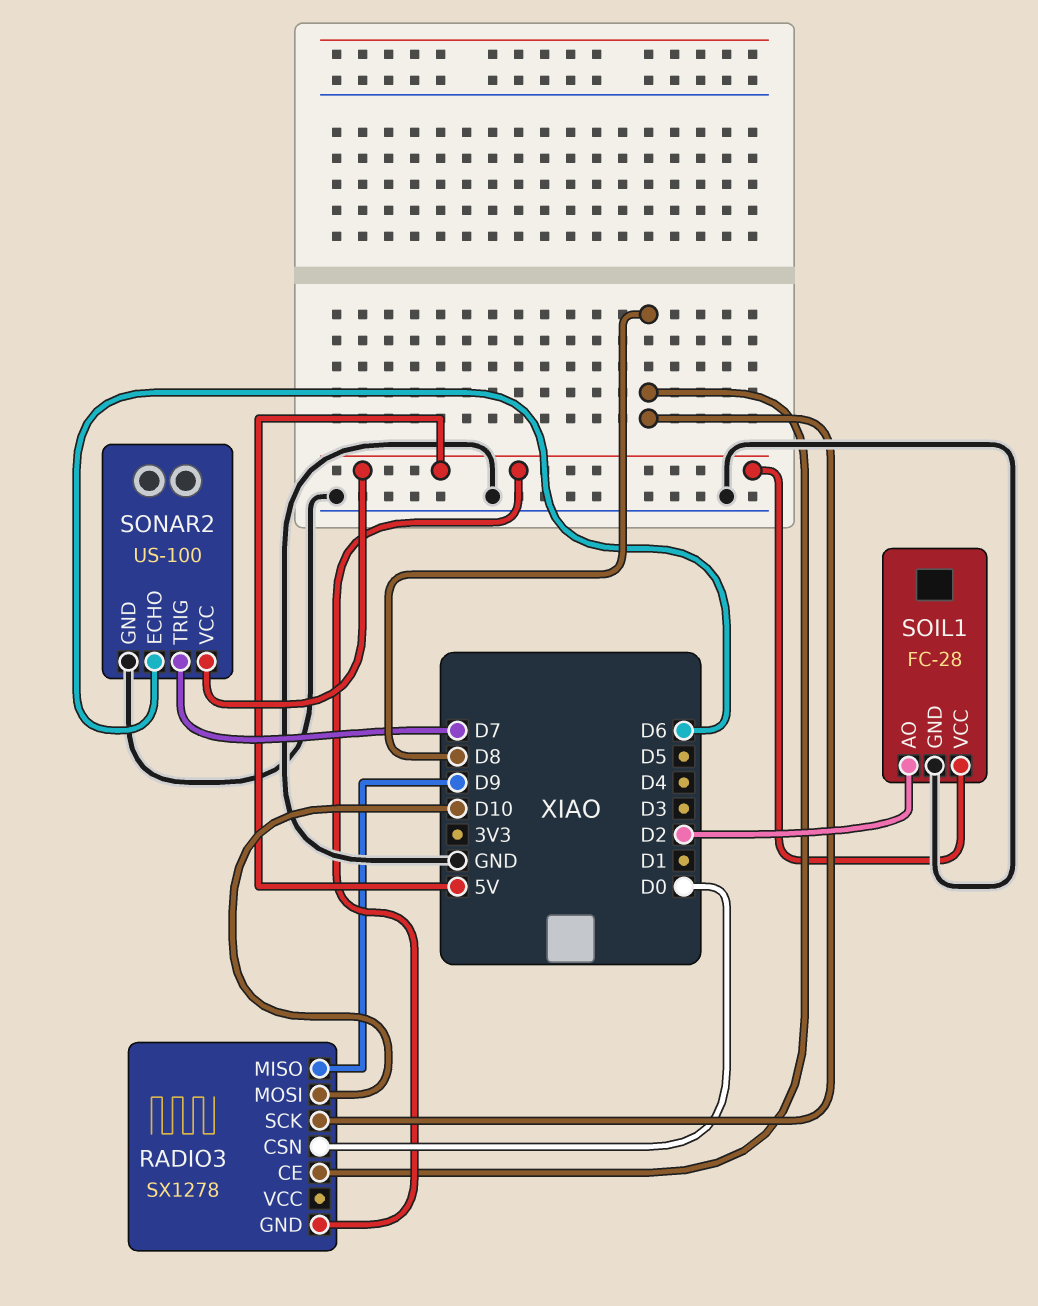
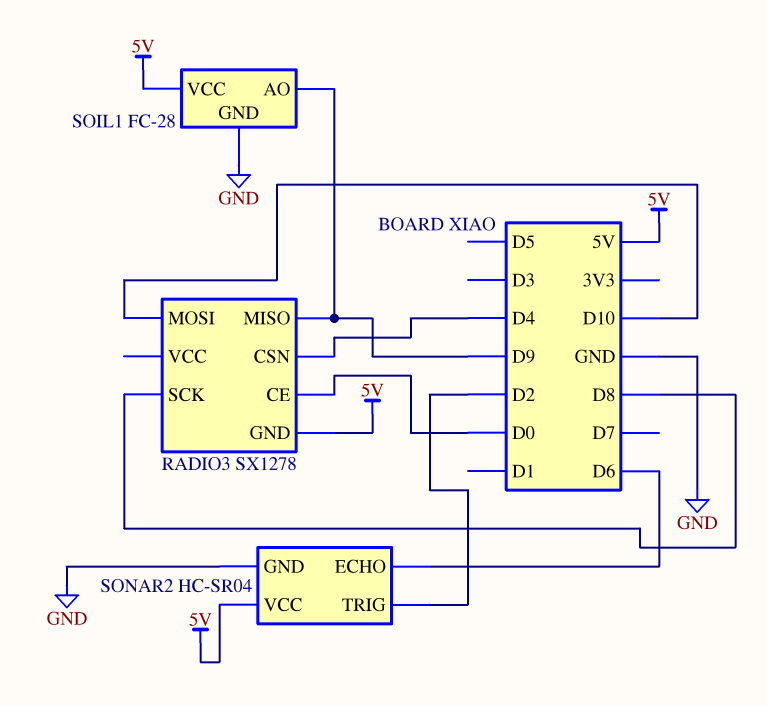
RADIO3 pin CE: D8 -> D0
RADIO3 pin CSN: D0 -> D4
SOIL1 pin AO: D2 -> D9
SONAR2: US-100 -> HC-SR04
SONAR2 pin TRIG: D7 -> D2

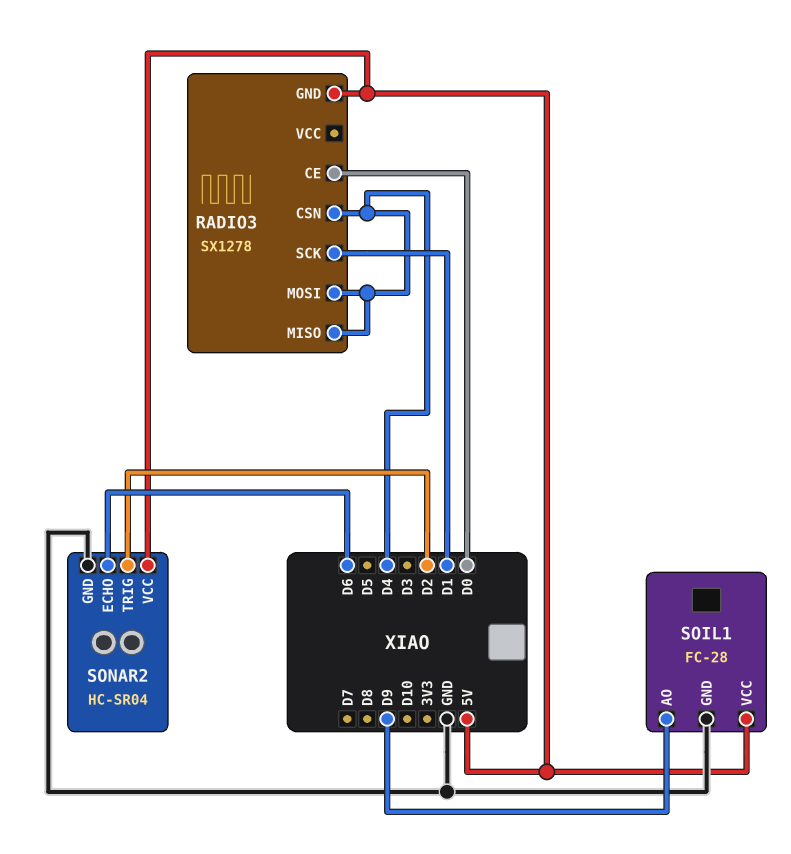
RADIO3 pin MISO: D9 -> D4
RADIO3 pin MOSI: D10 -> D4
RADIO3 pin SCK: D8 -> D1

